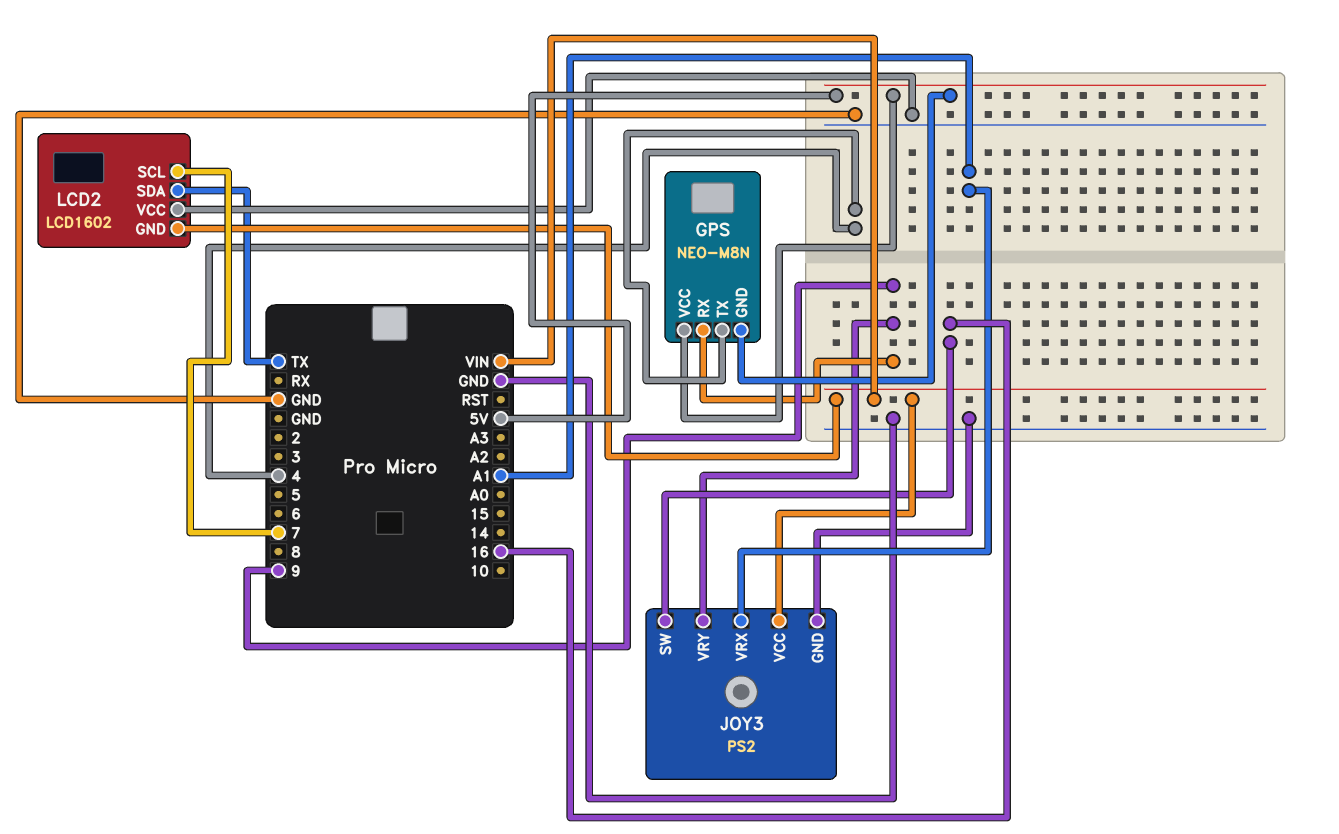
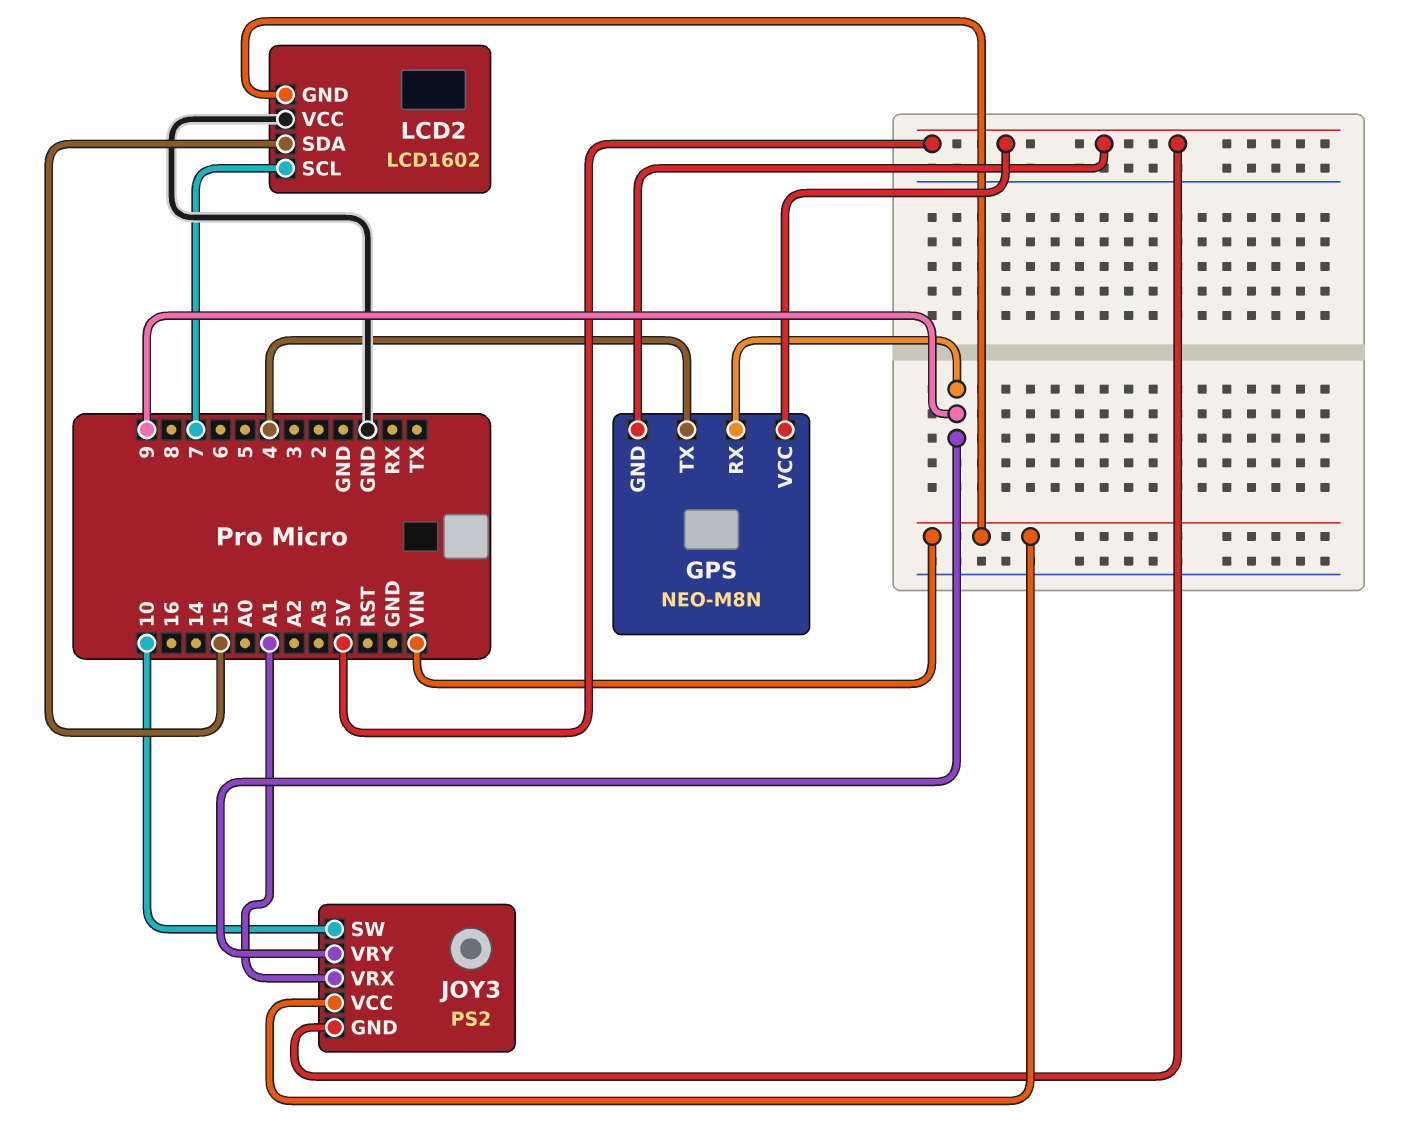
JOY3 pin GND: GND -> 5V
JOY3 pin SW: 16 -> 10
LCD2 pin SDA: TX -> 15

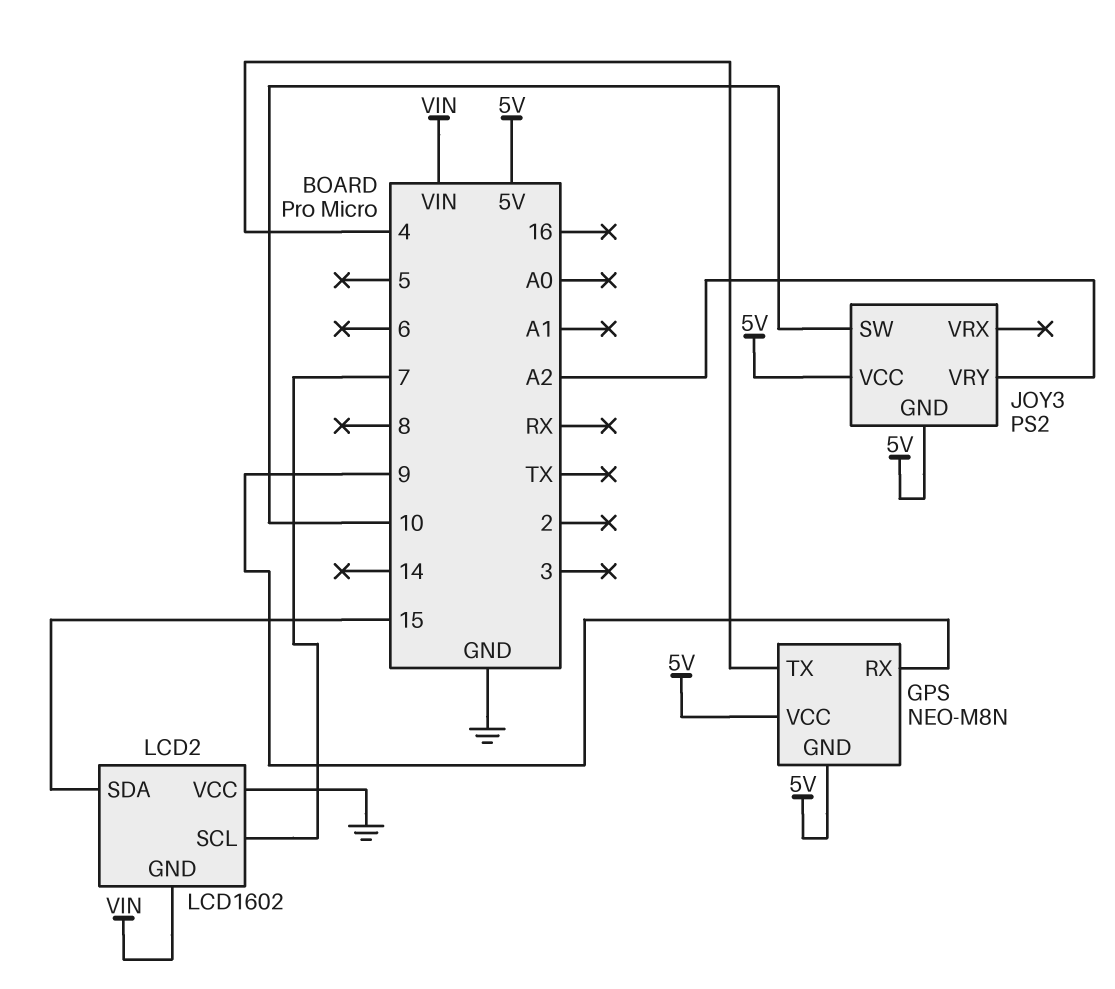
JOY3 pin VCC: VIN -> 5V
JOY3 pin VRX: A1 -> none
JOY3 pin VRY: 9 -> A2

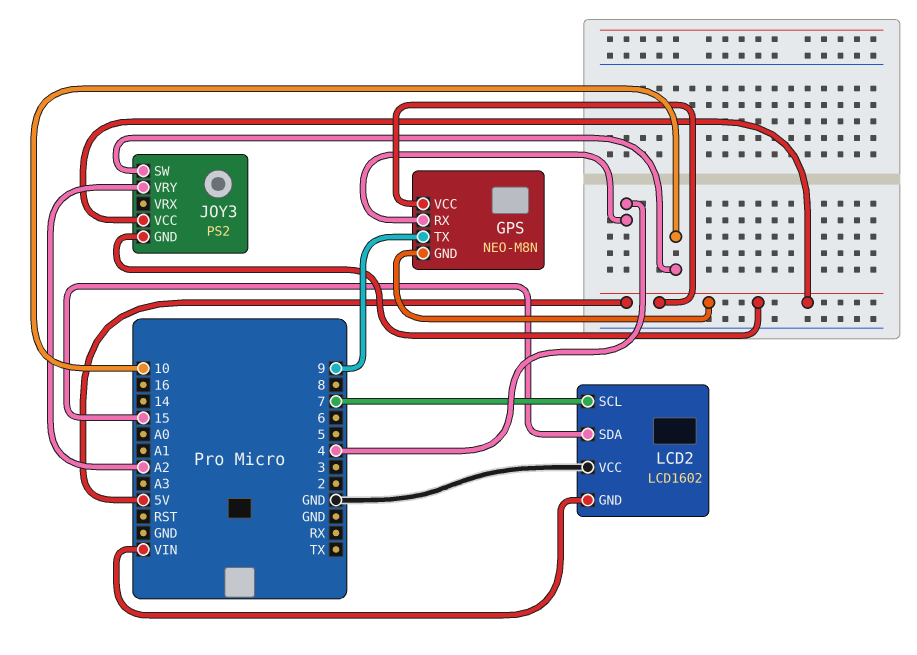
GPS pin RX: 9 -> 4
GPS pin TX: 4 -> 9

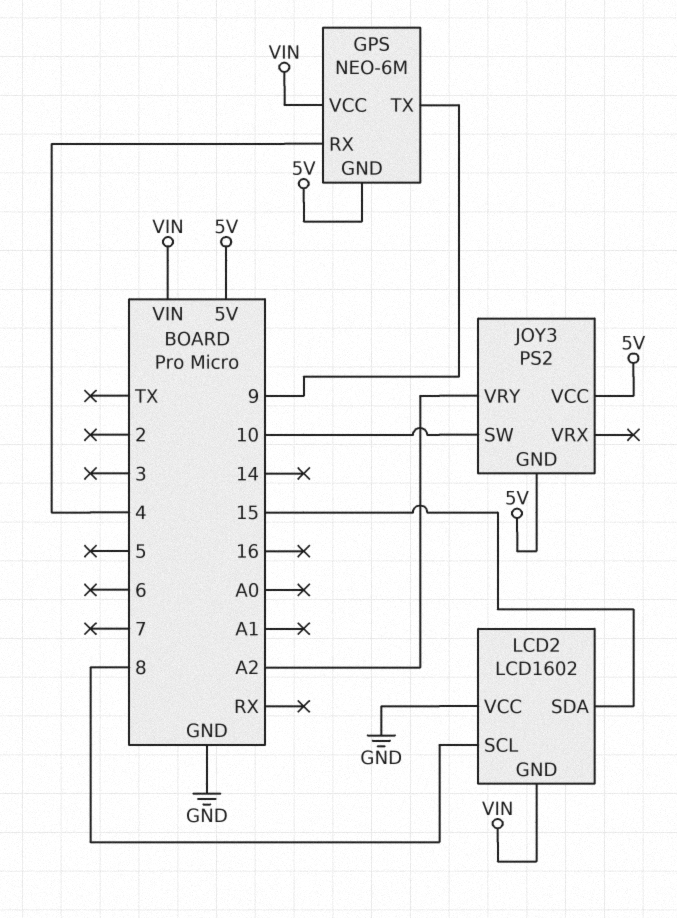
GPS: NEO-M8N -> NEO-6M
GPS pin VCC: 5V -> VIN
LCD2 pin SCL: 7 -> 8

